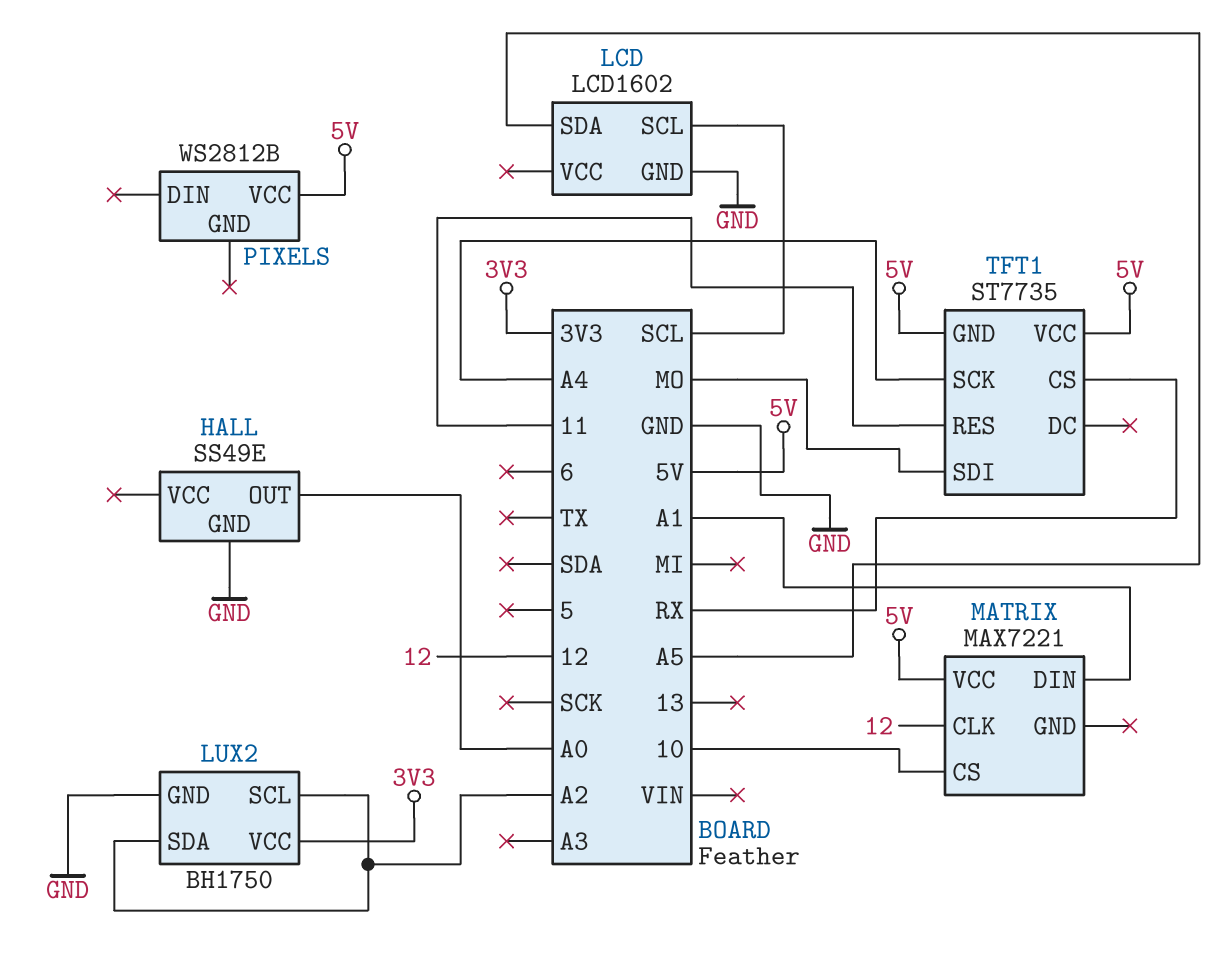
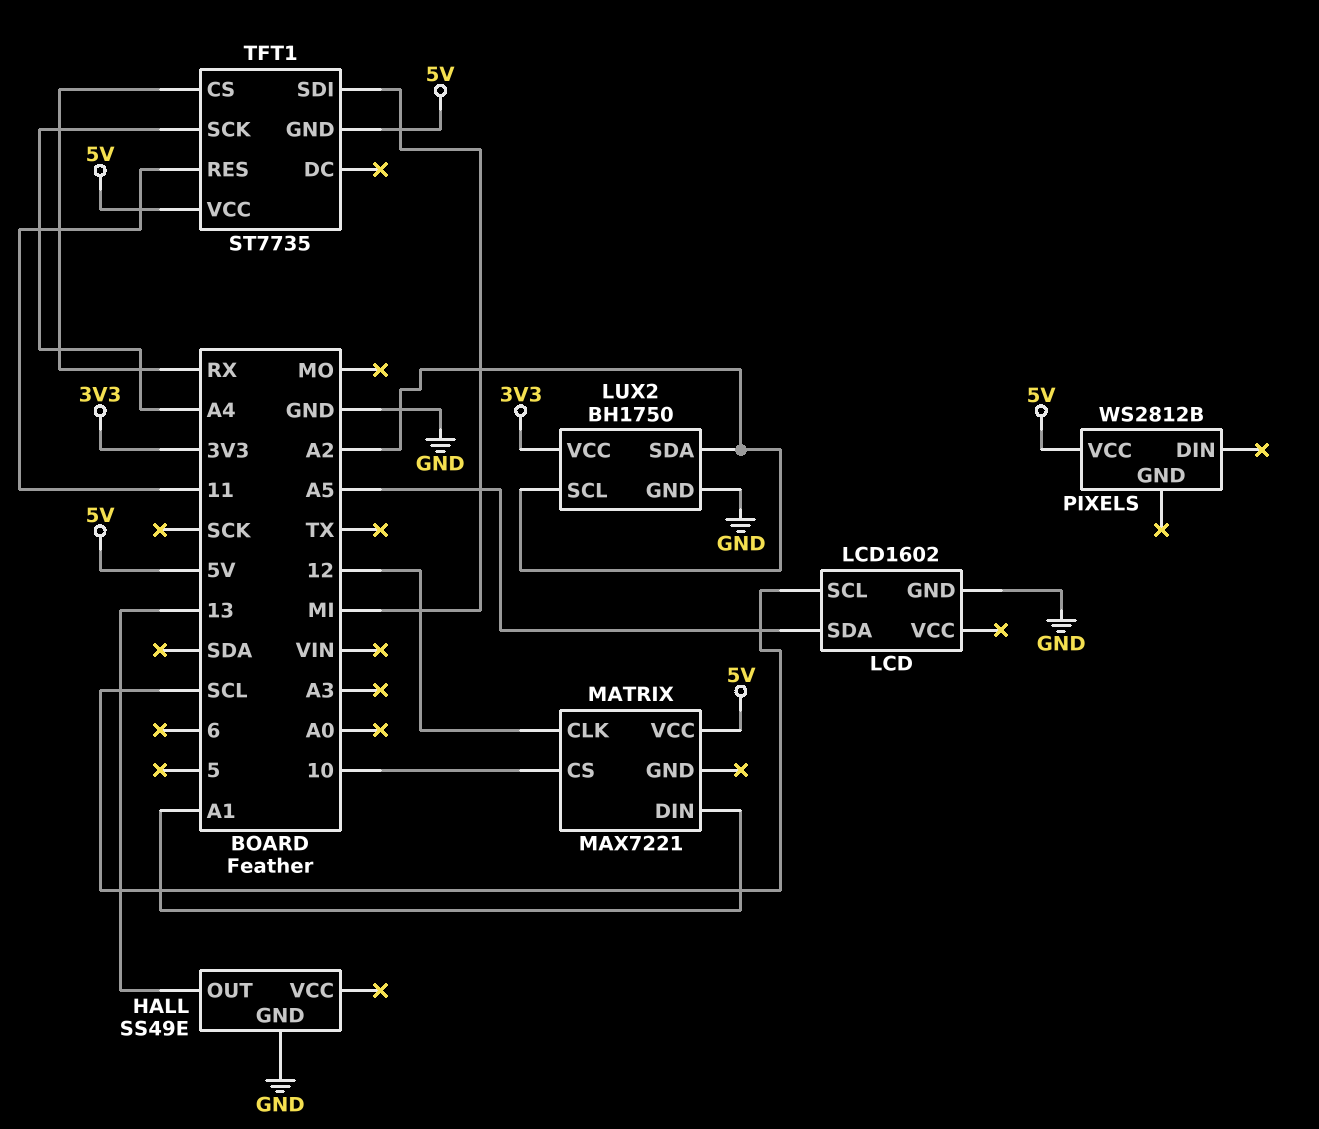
HALL pin OUT: A0 -> 13
TFT1 pin SDI: MO -> MI

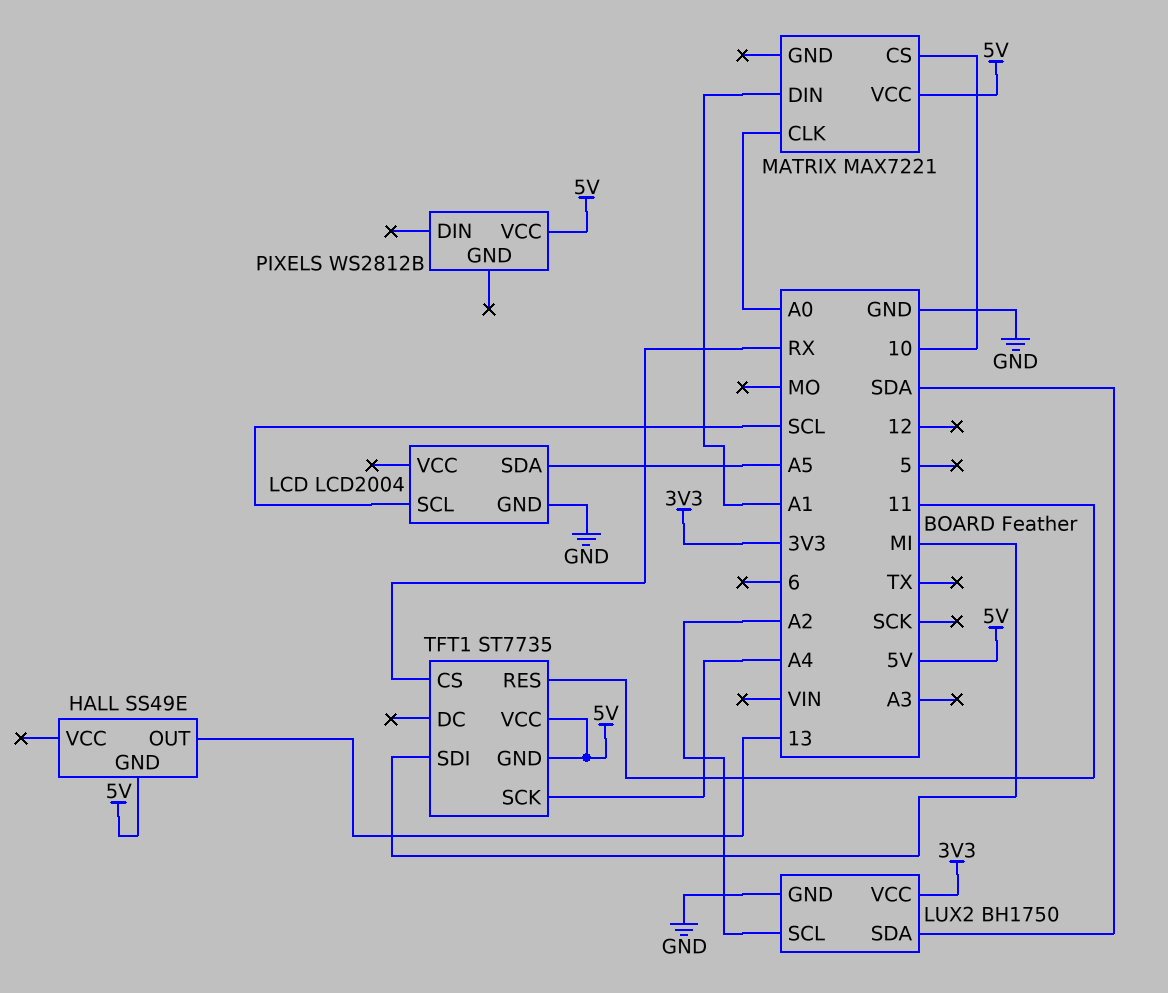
HALL pin GND: GND -> 5V
LCD: LCD1602 -> LCD2004
LUX2 pin SDA: A2 -> SDA
MATRIX pin CLK: 12 -> A0

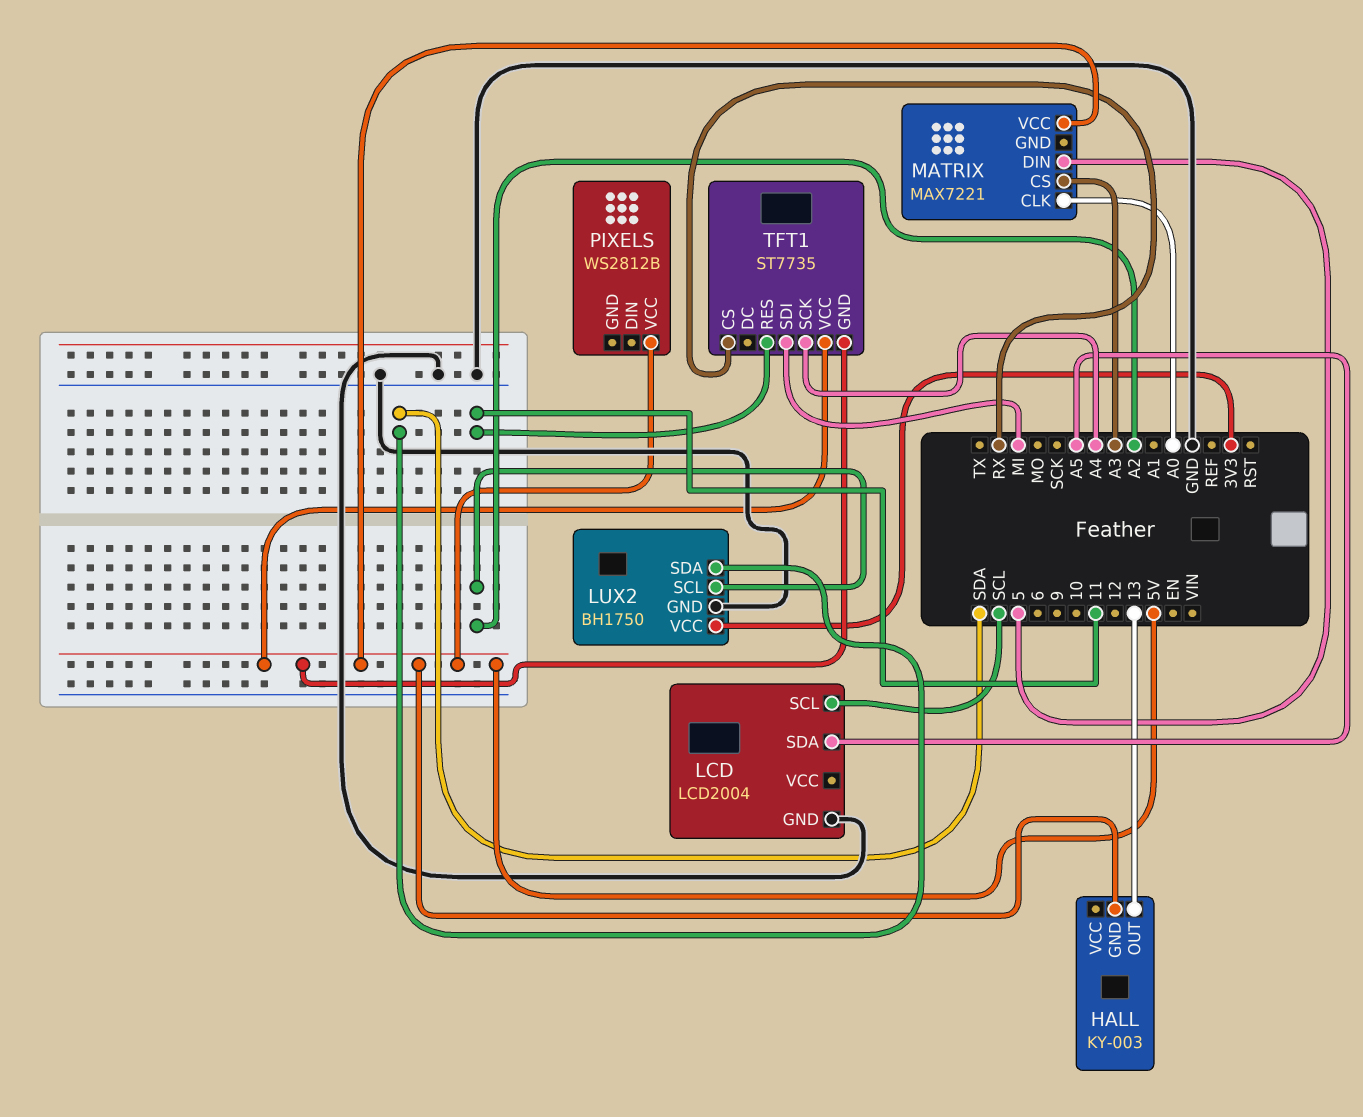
HALL: SS49E -> KY-003
MATRIX pin CS: 10 -> A3
MATRIX pin DIN: A1 -> 5

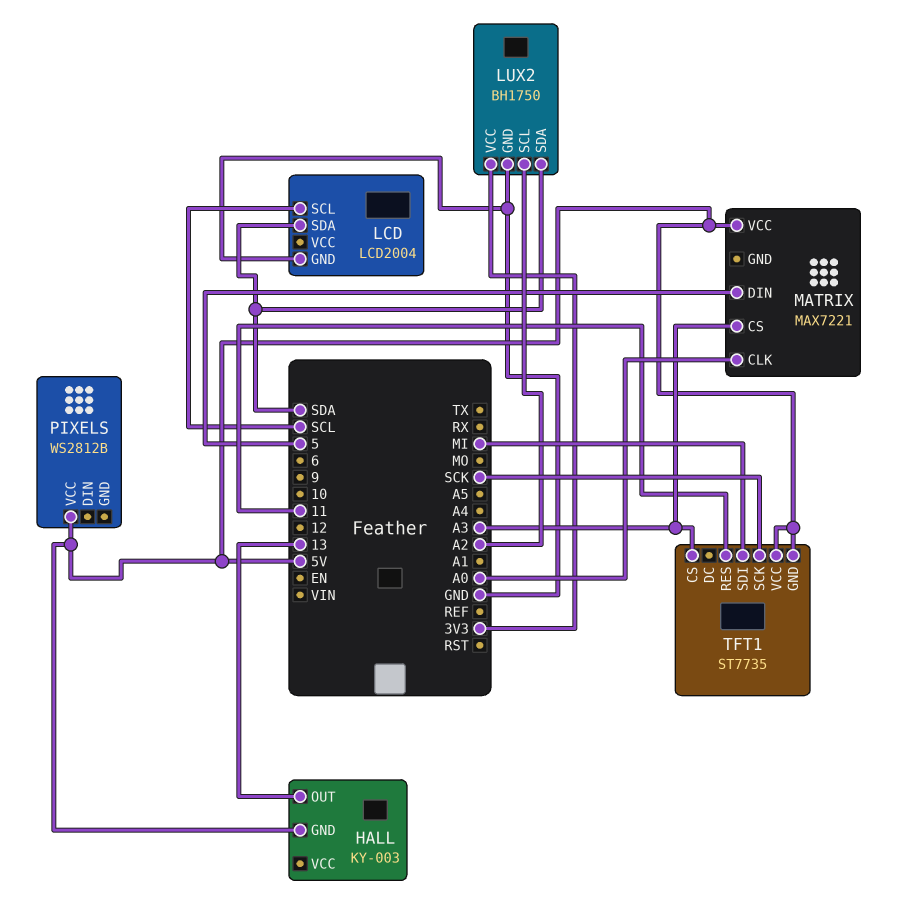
LCD pin SDA: A5 -> SDA
TFT1 pin CS: RX -> A3
TFT1 pin SCK: A4 -> SCK

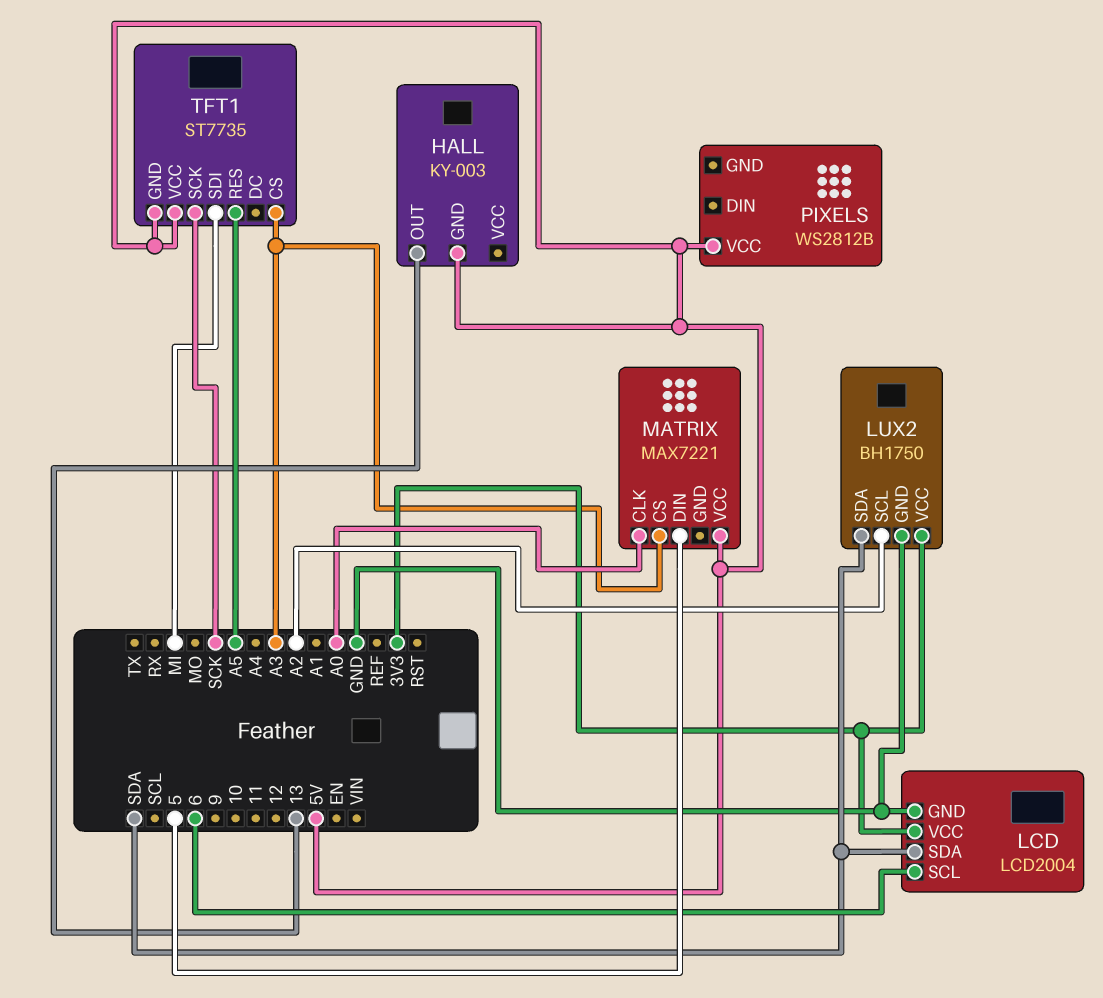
LCD pin SCL: SCL -> 6
LCD pin VCC: none -> 3V3
TFT1 pin RES: 11 -> A5

